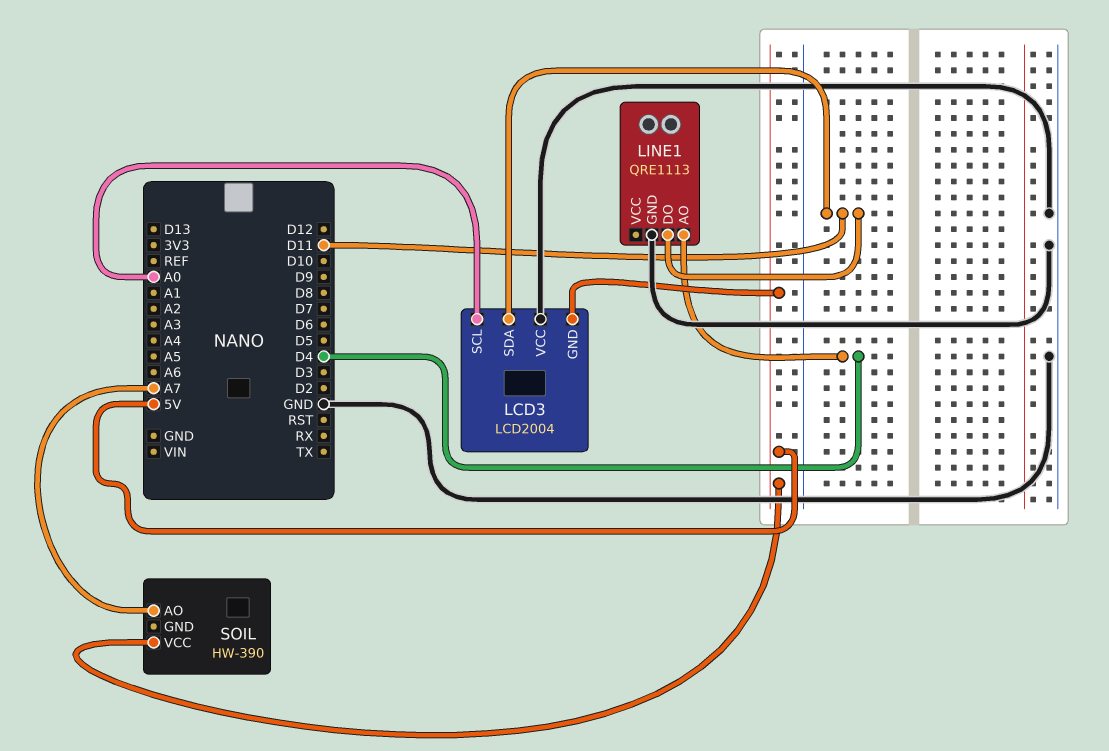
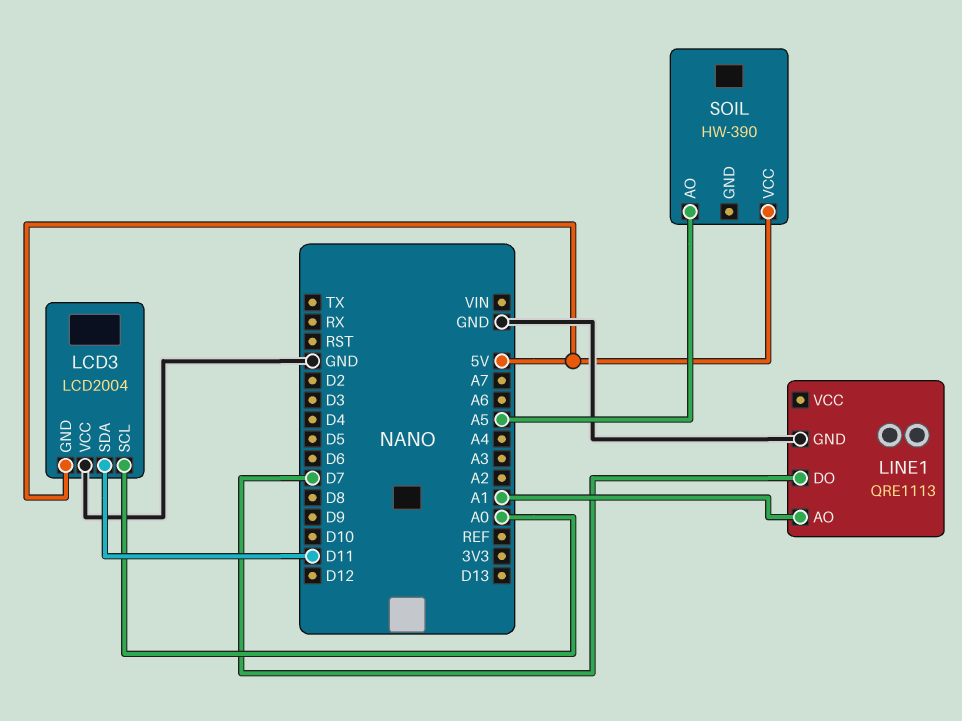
LINE1 pin AO: D4 -> A1
LINE1 pin DO: D11 -> D7
SOIL pin AO: A7 -> A5

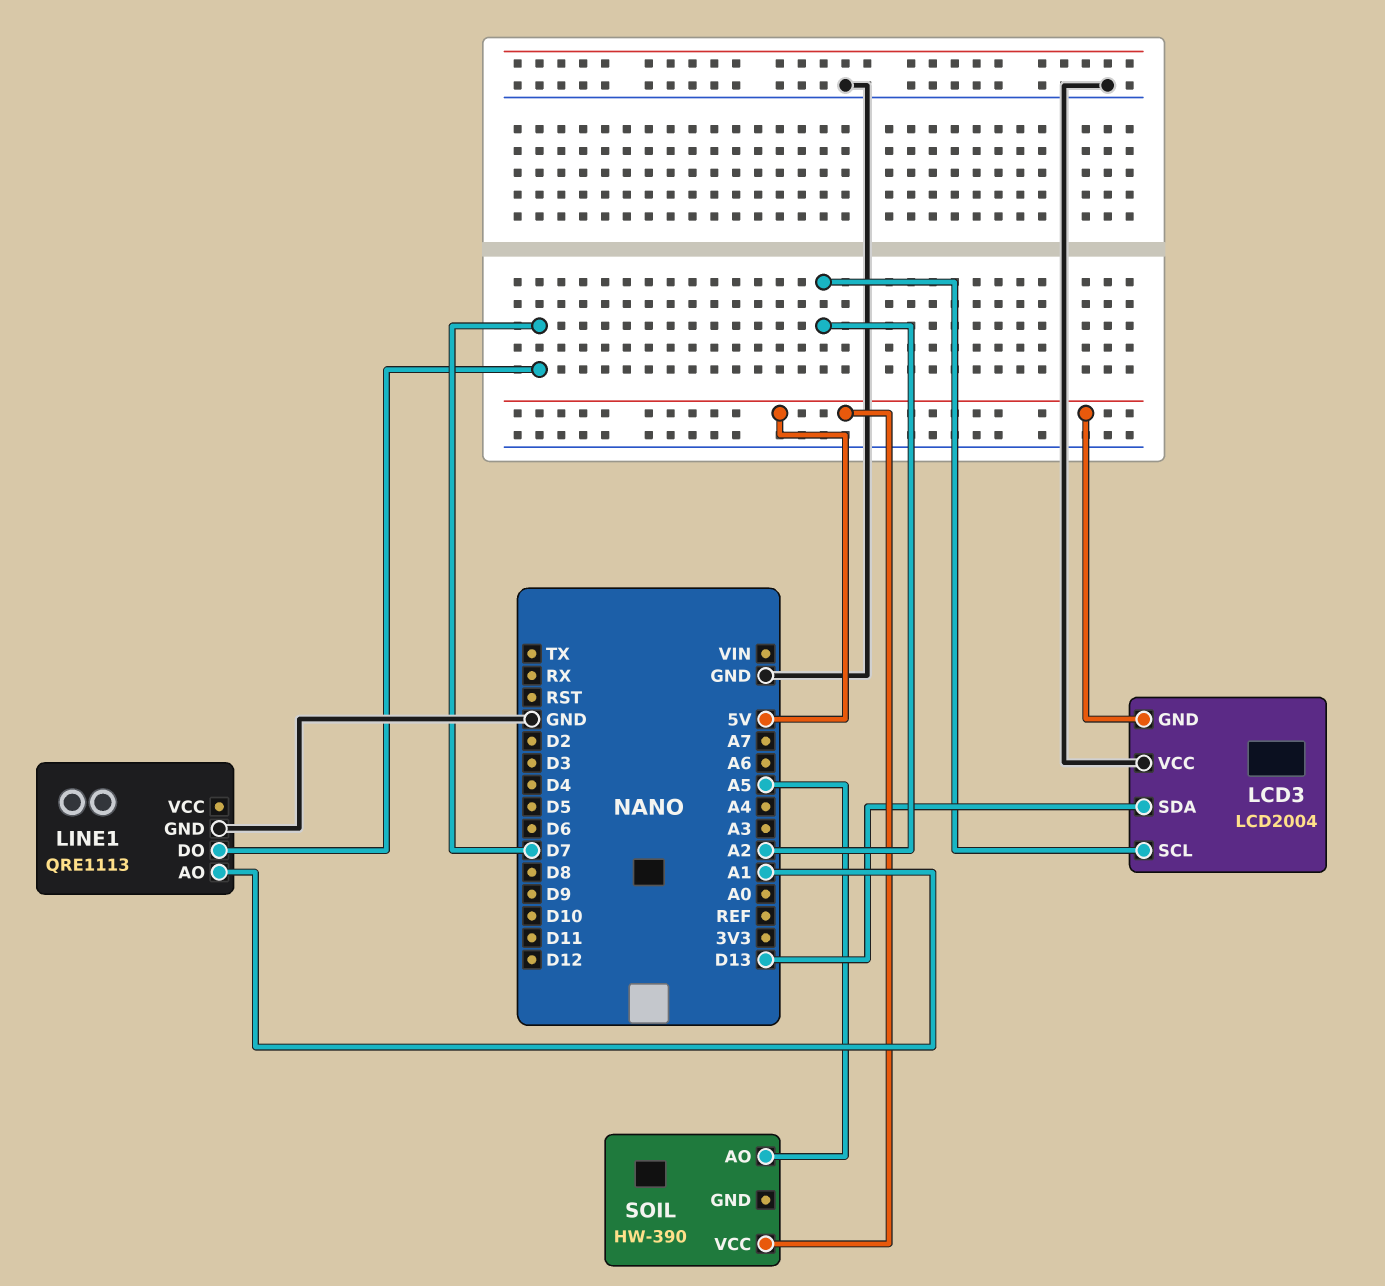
LCD3 pin SCL: A0 -> A2
LCD3 pin SDA: D11 -> D13

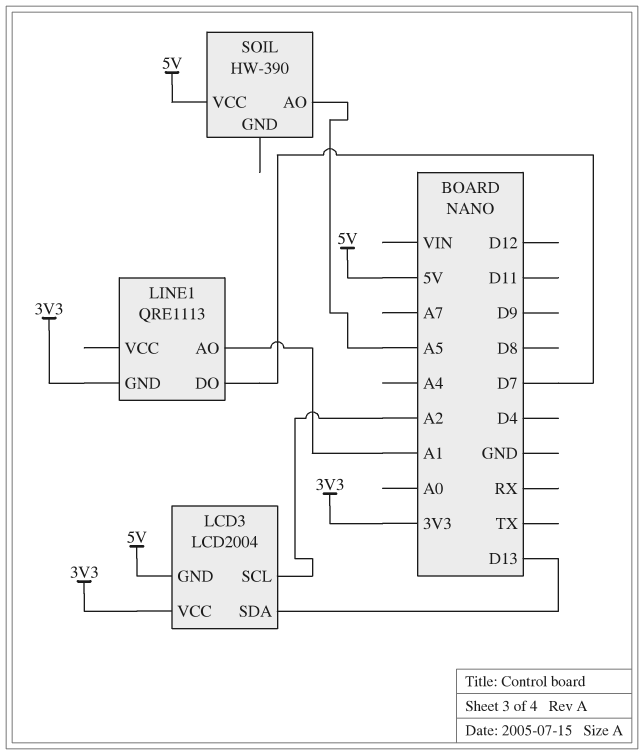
LCD3 pin VCC: GND -> 3V3
LINE1 pin GND: GND -> 3V3

